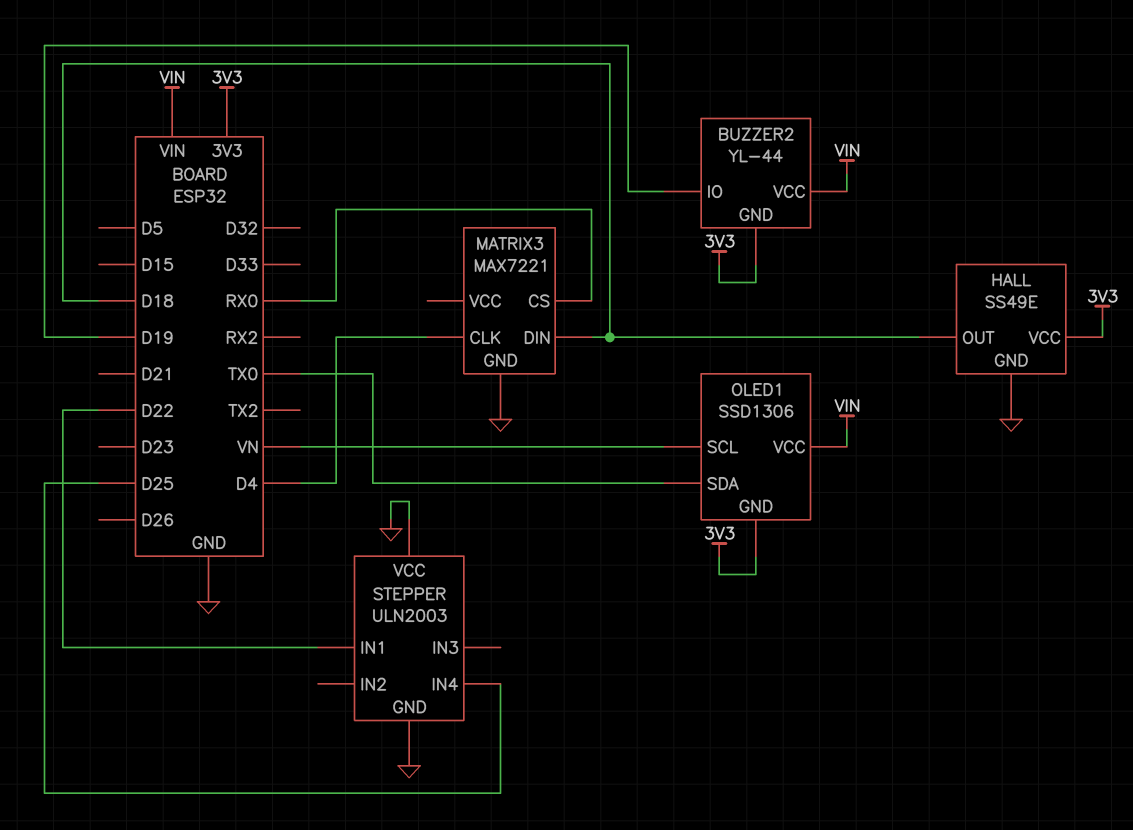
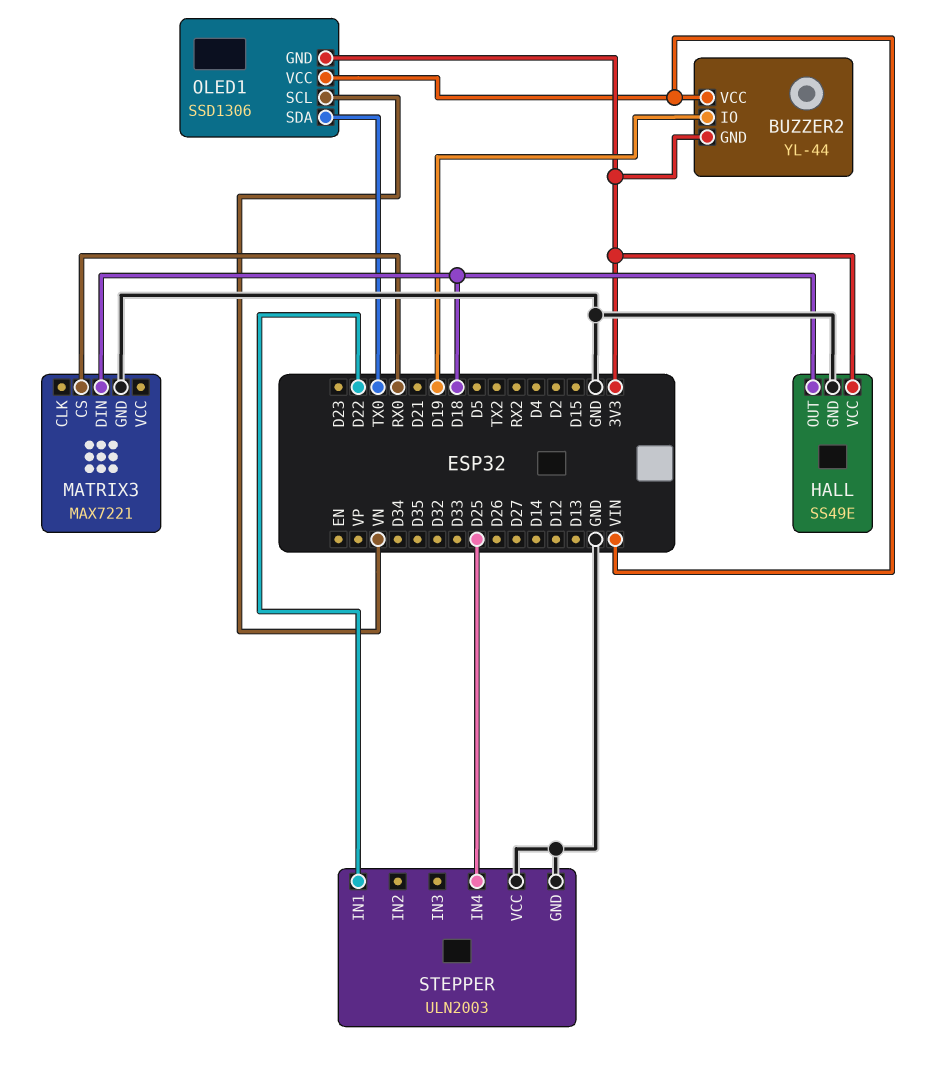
MATRIX3 pin CLK: D4 -> none

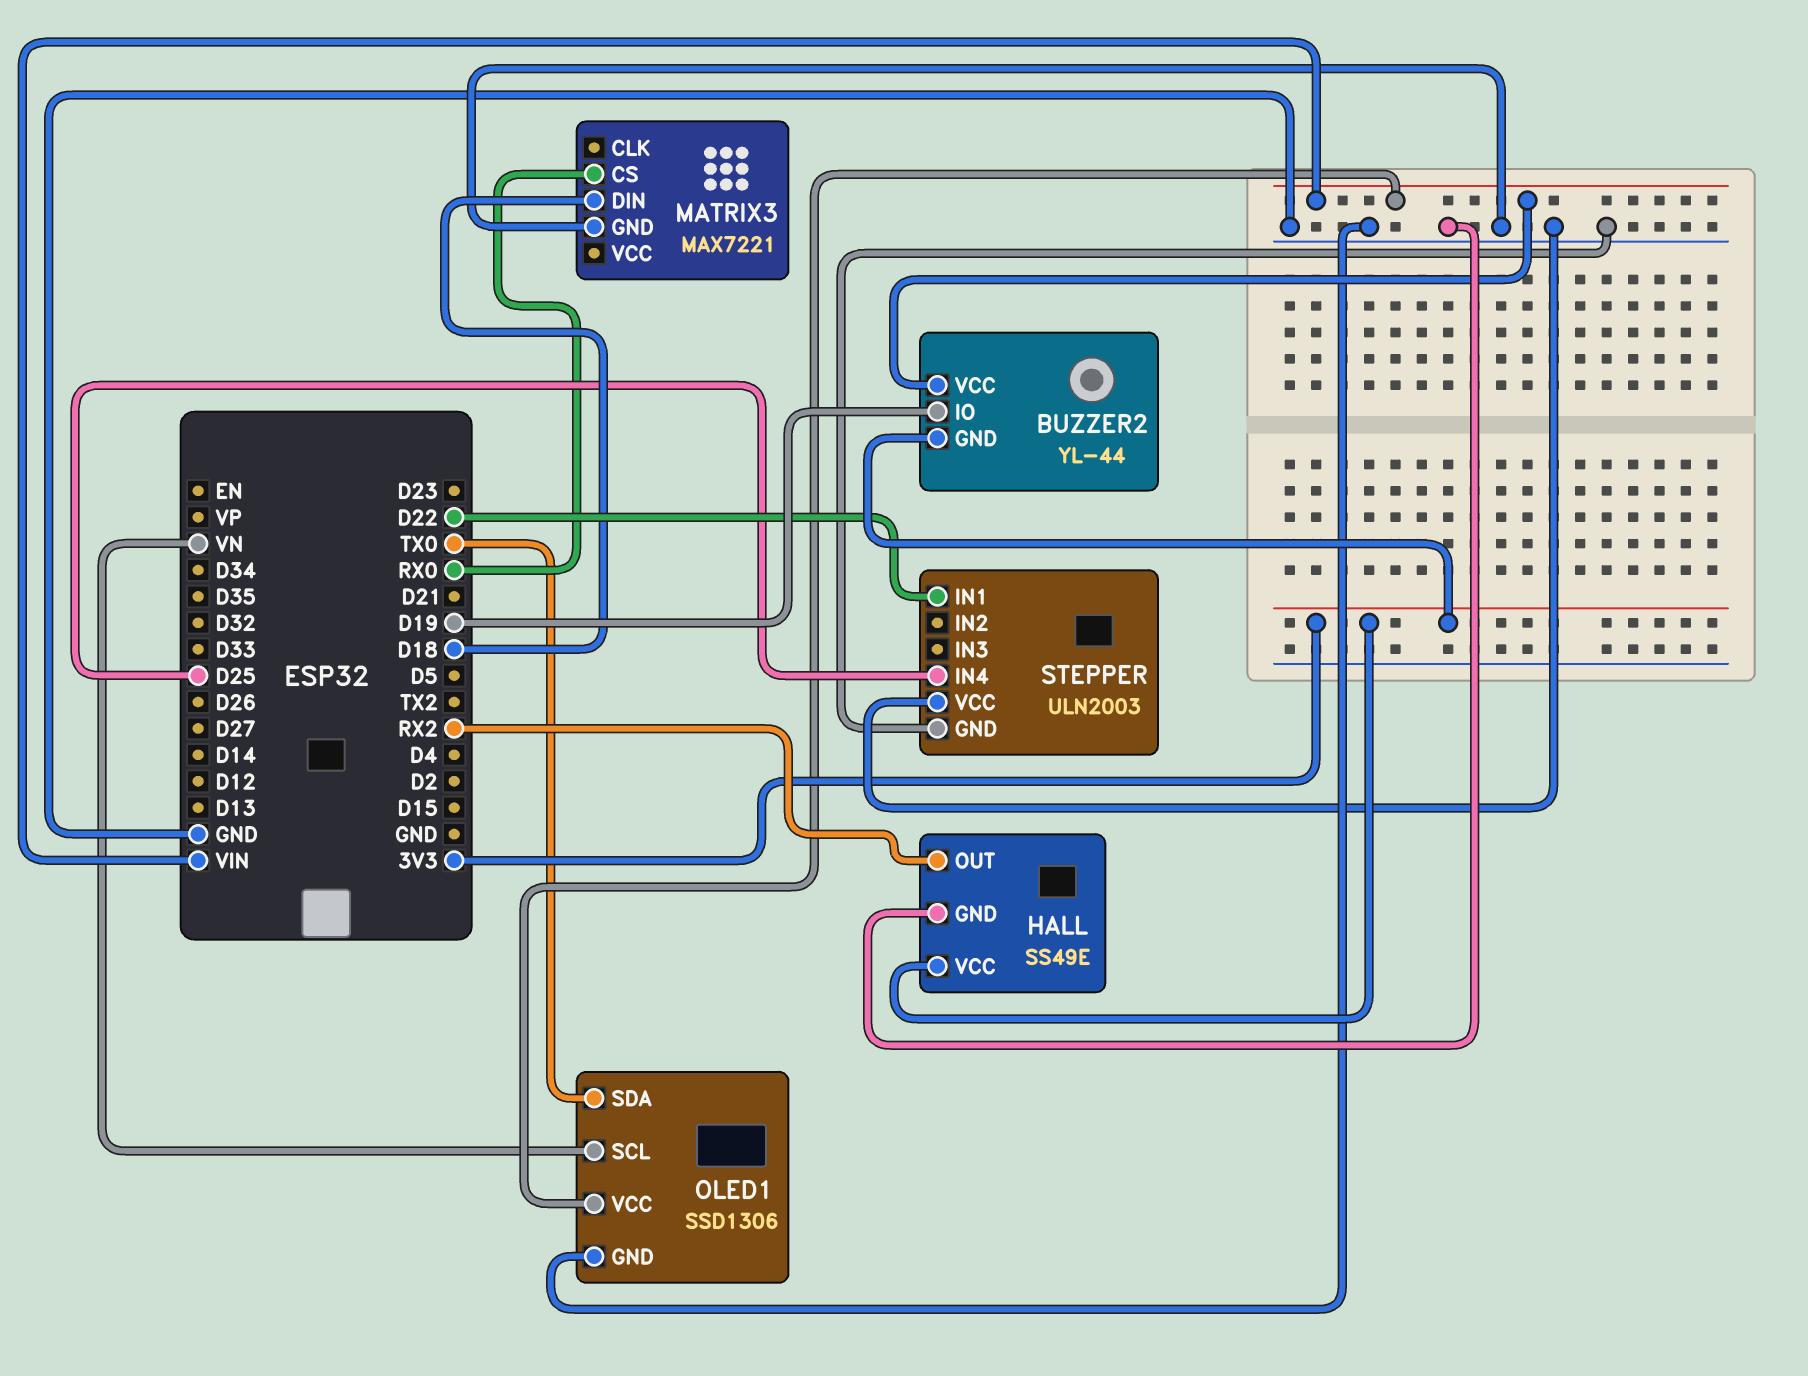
HALL pin OUT: D18 -> RX2
OLED1 pin GND: 3V3 -> GND

